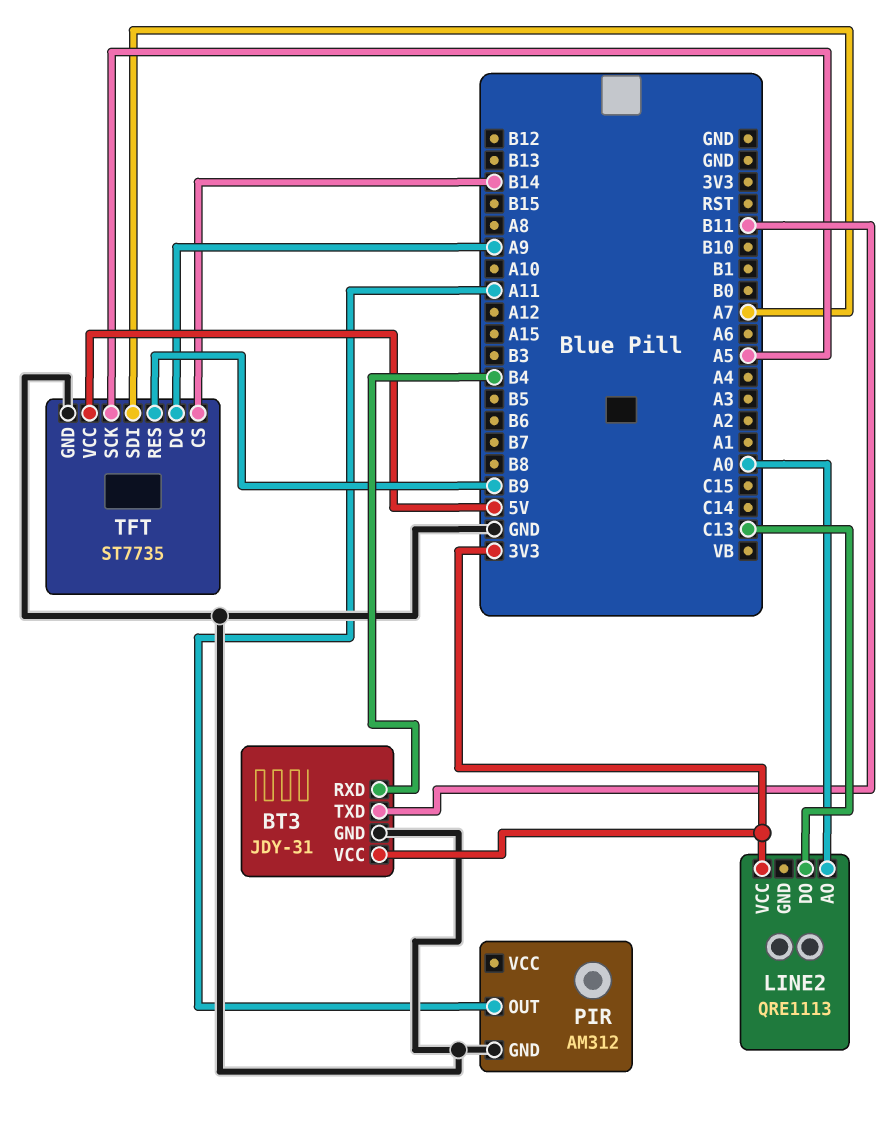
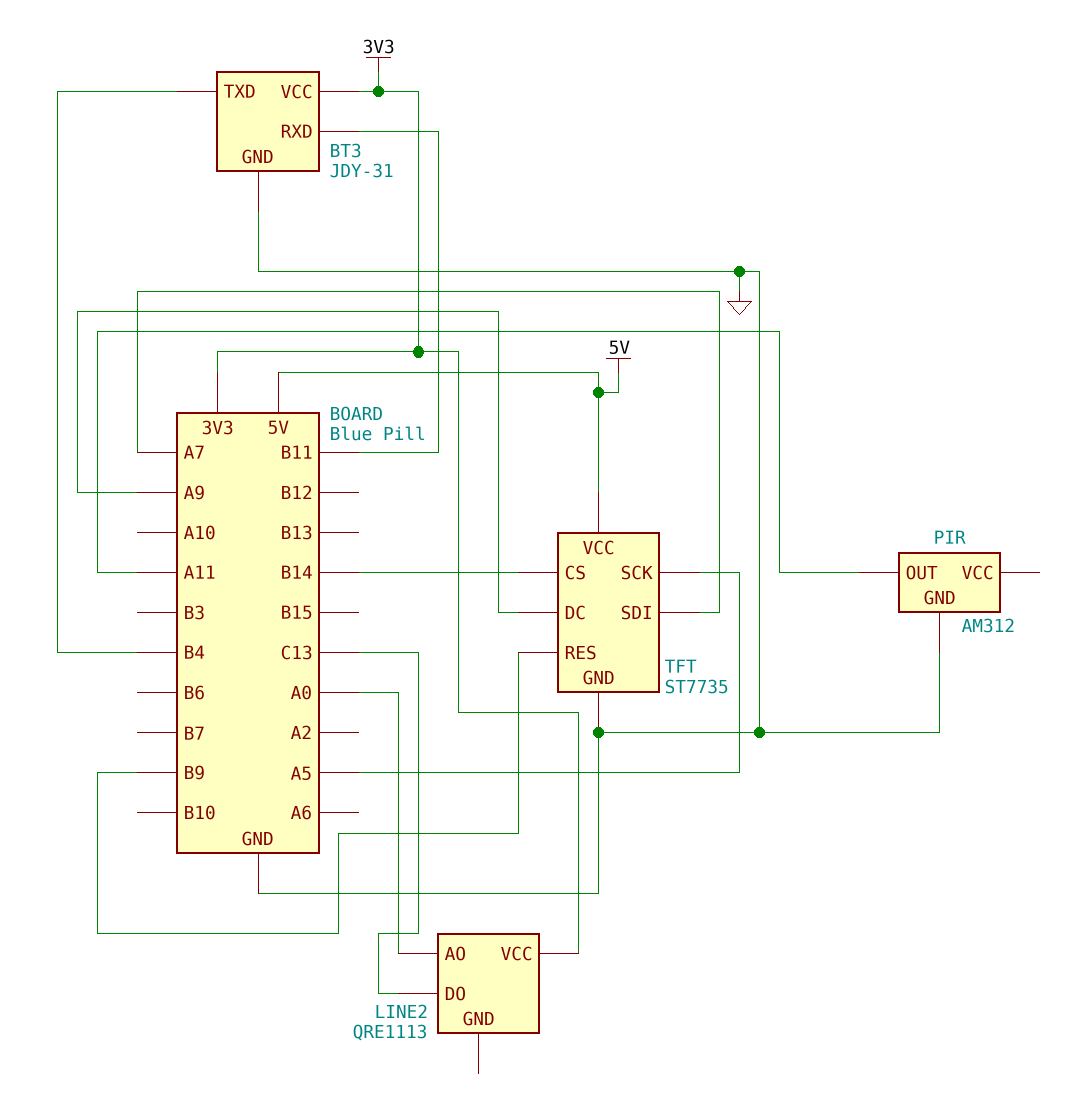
BT3 pin RXD: B4 -> B11
BT3 pin TXD: B11 -> B4

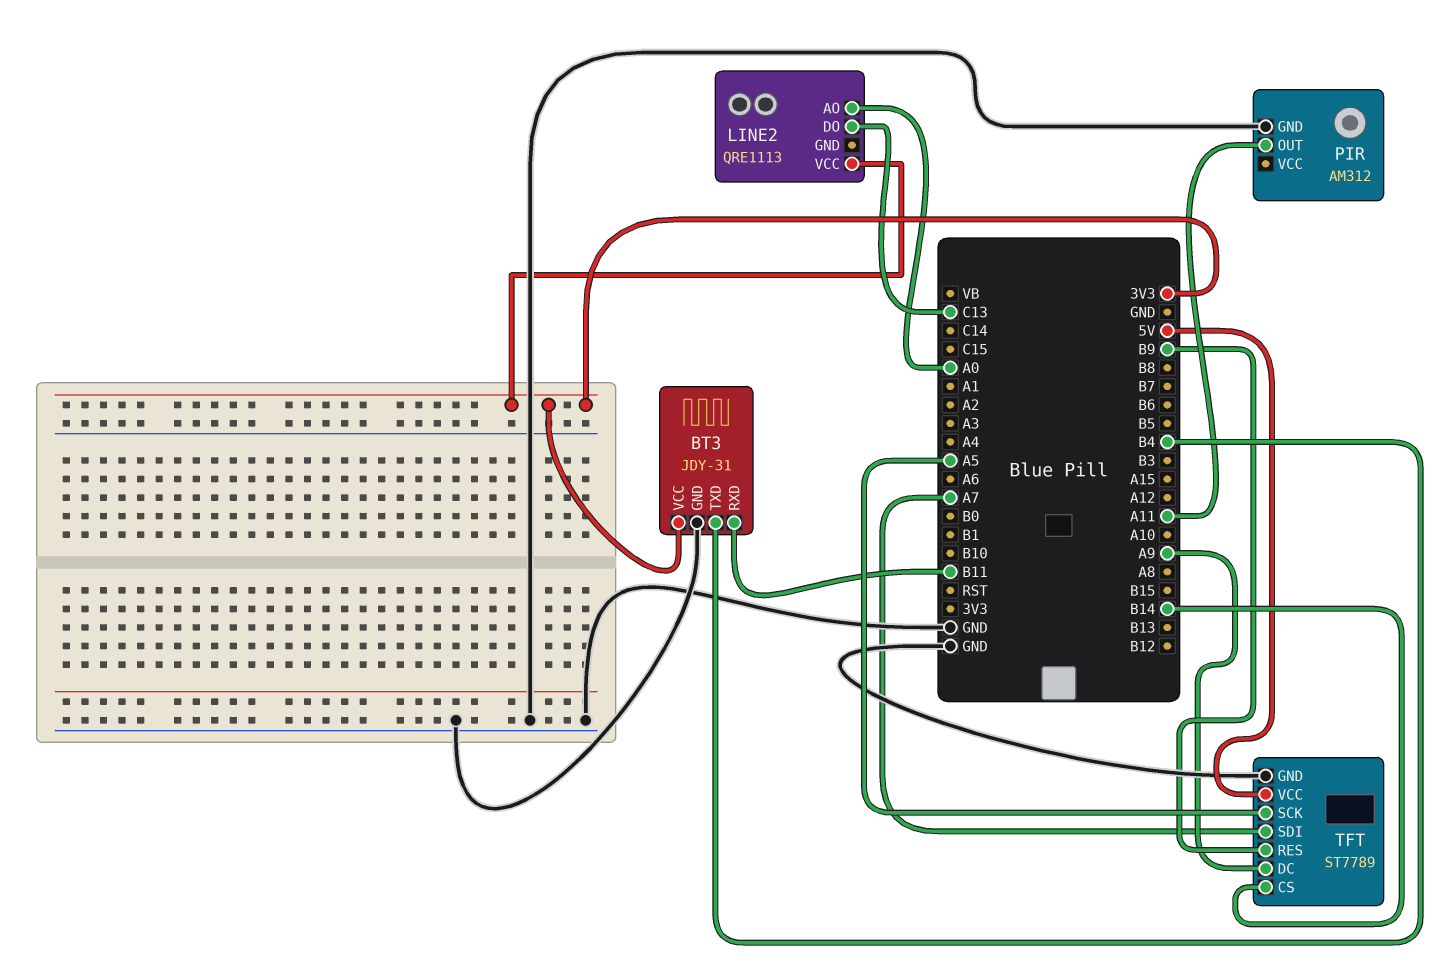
TFT: ST7735 -> ST7789

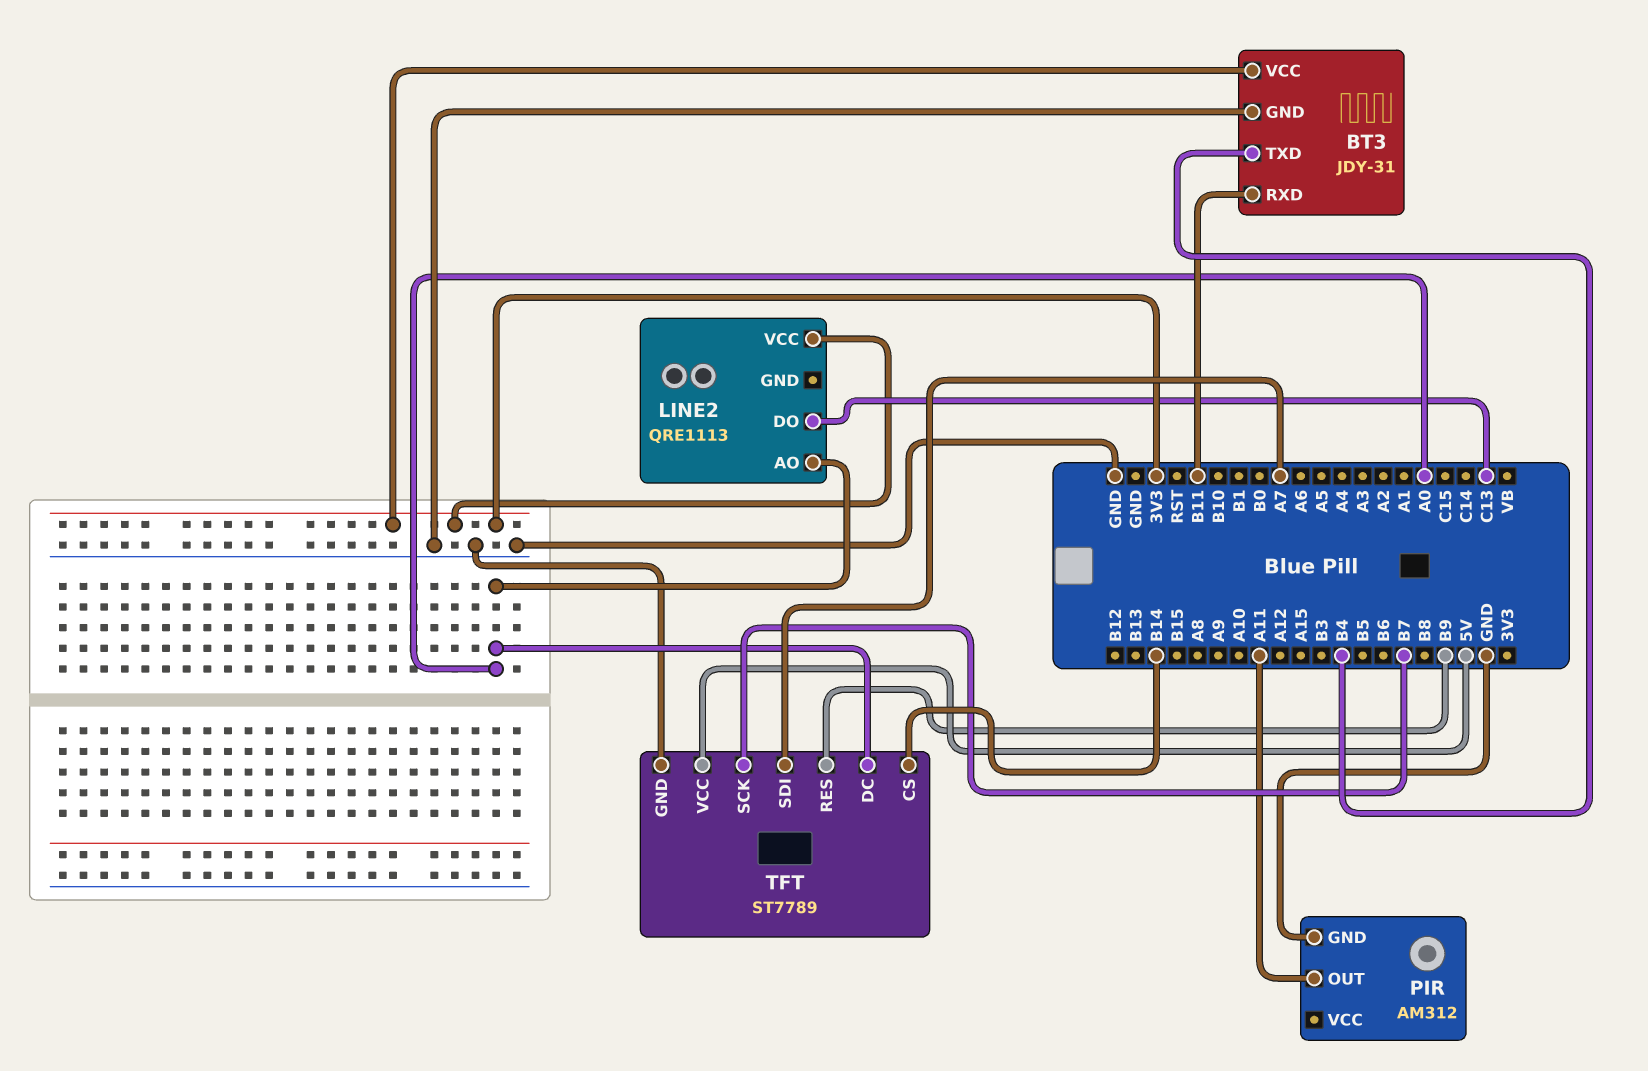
TFT pin DC: A9 -> A0
TFT pin SCK: A5 -> B7

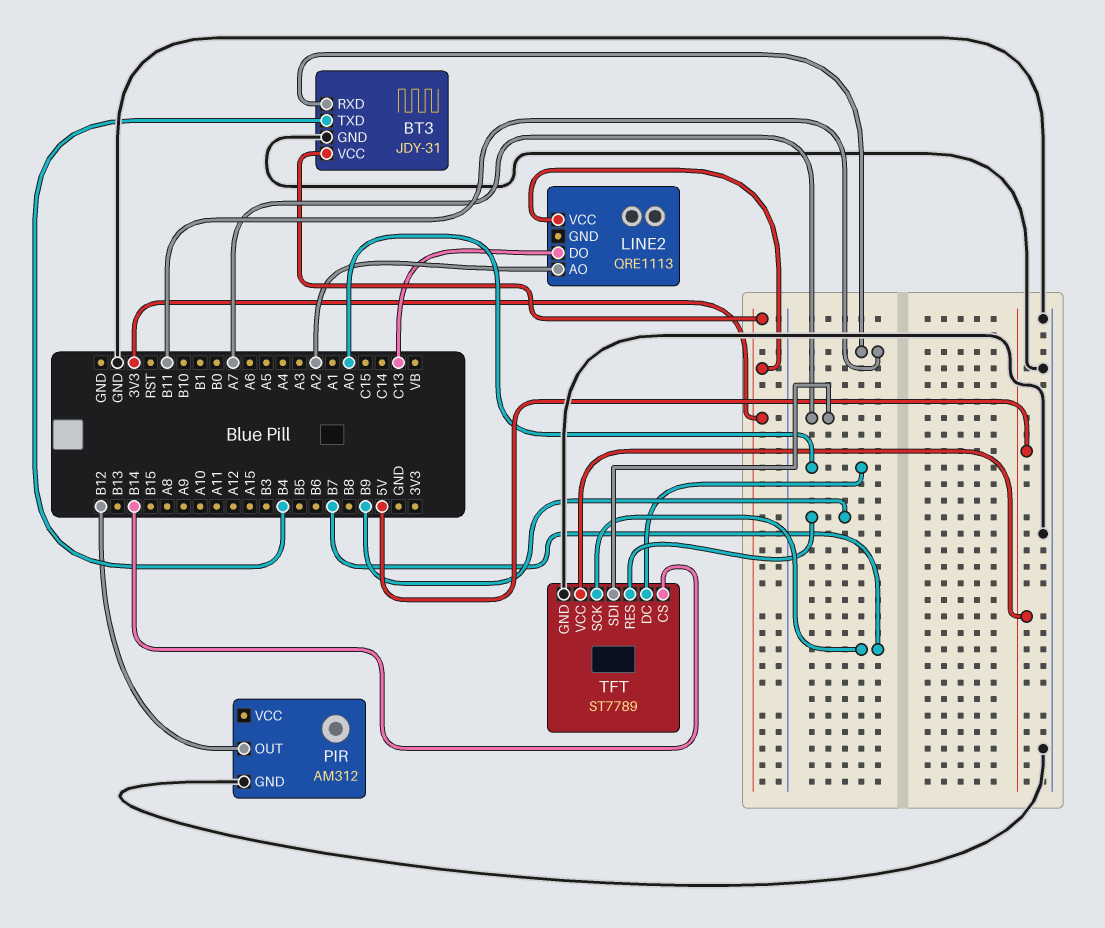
LINE2 pin AO: A0 -> A2
PIR pin OUT: A11 -> B12

